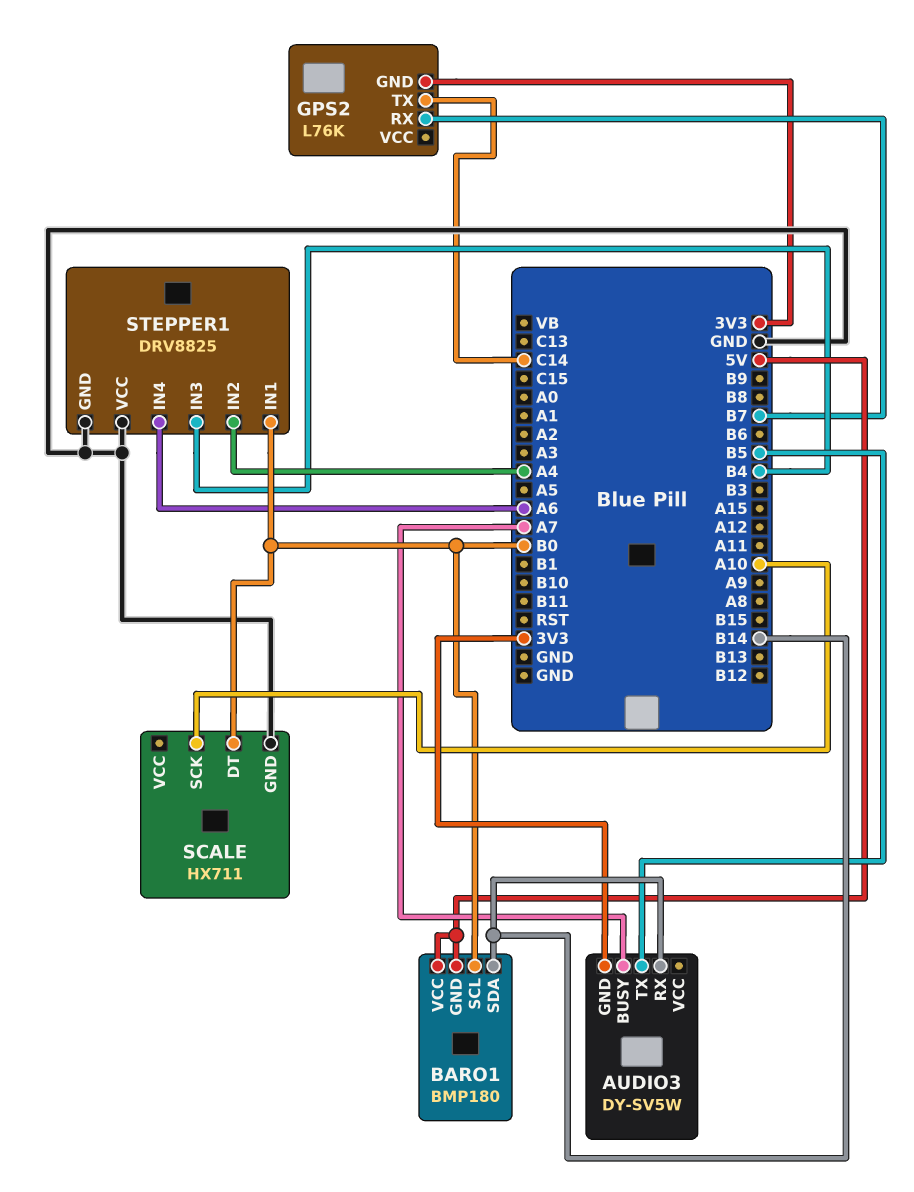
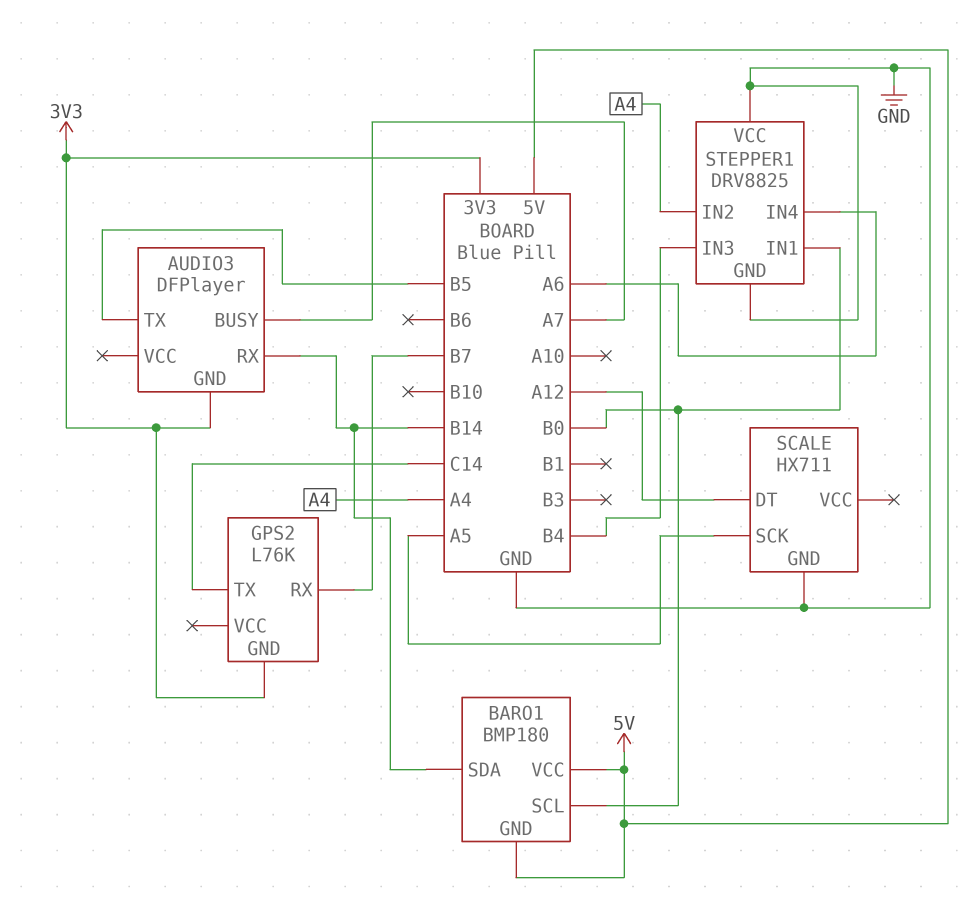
AUDIO3: DY-SV5W -> DFPlayer
SCALE pin DT: B0 -> A12
SCALE pin SCK: A10 -> A5

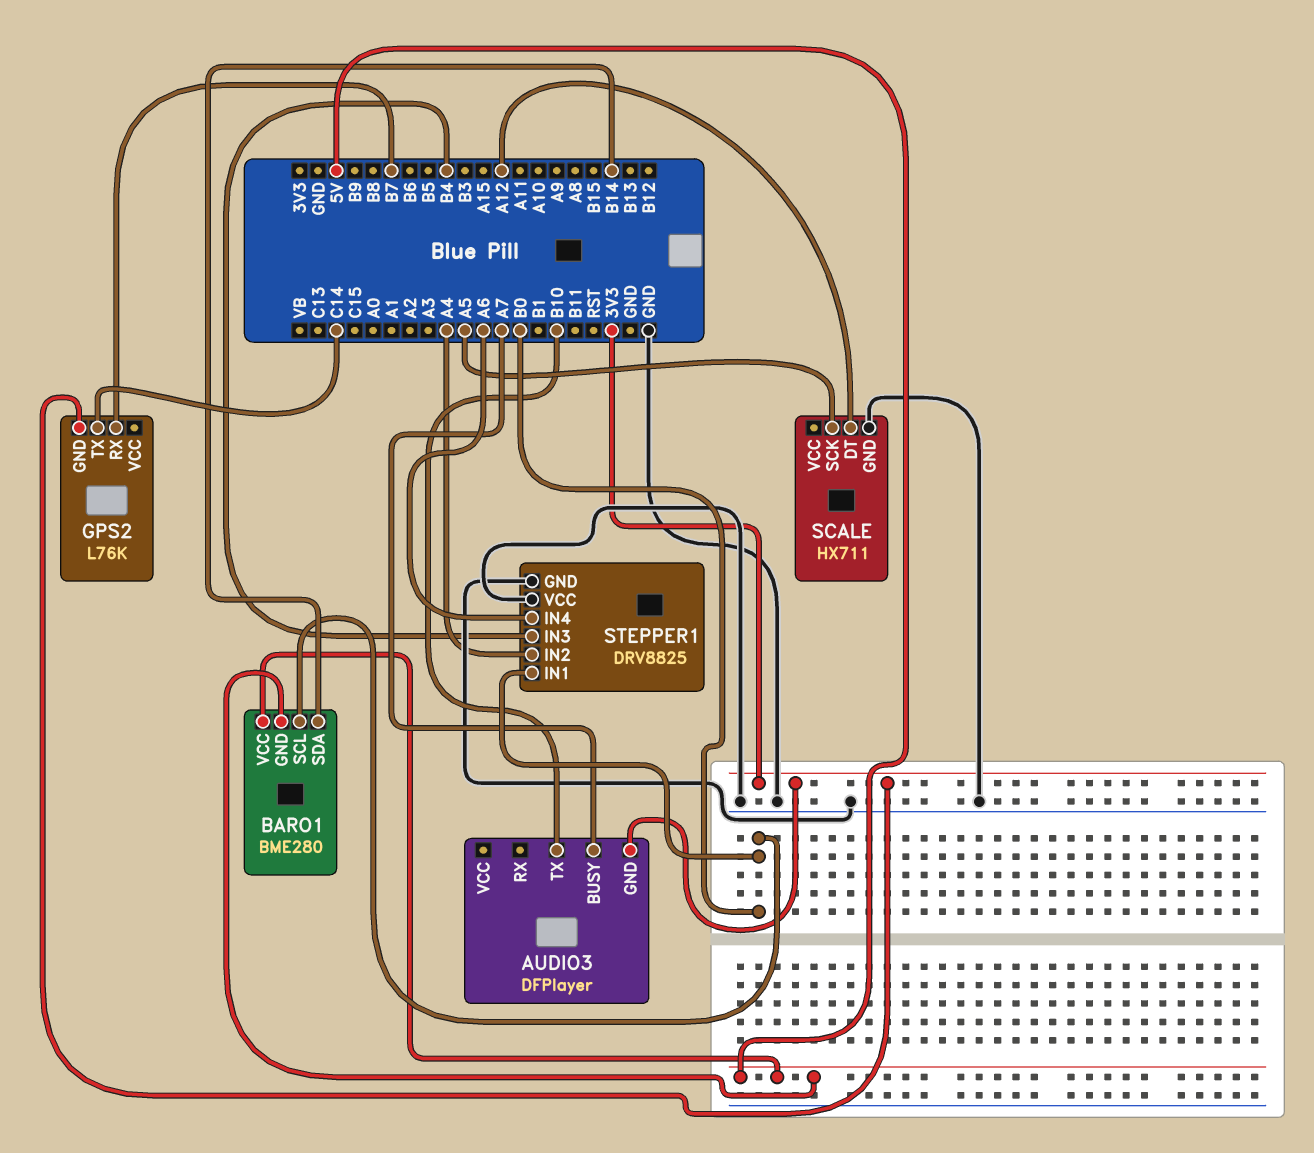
AUDIO3 pin RX: B14 -> none
AUDIO3 pin TX: B5 -> B10
BARO1: BMP180 -> BME280

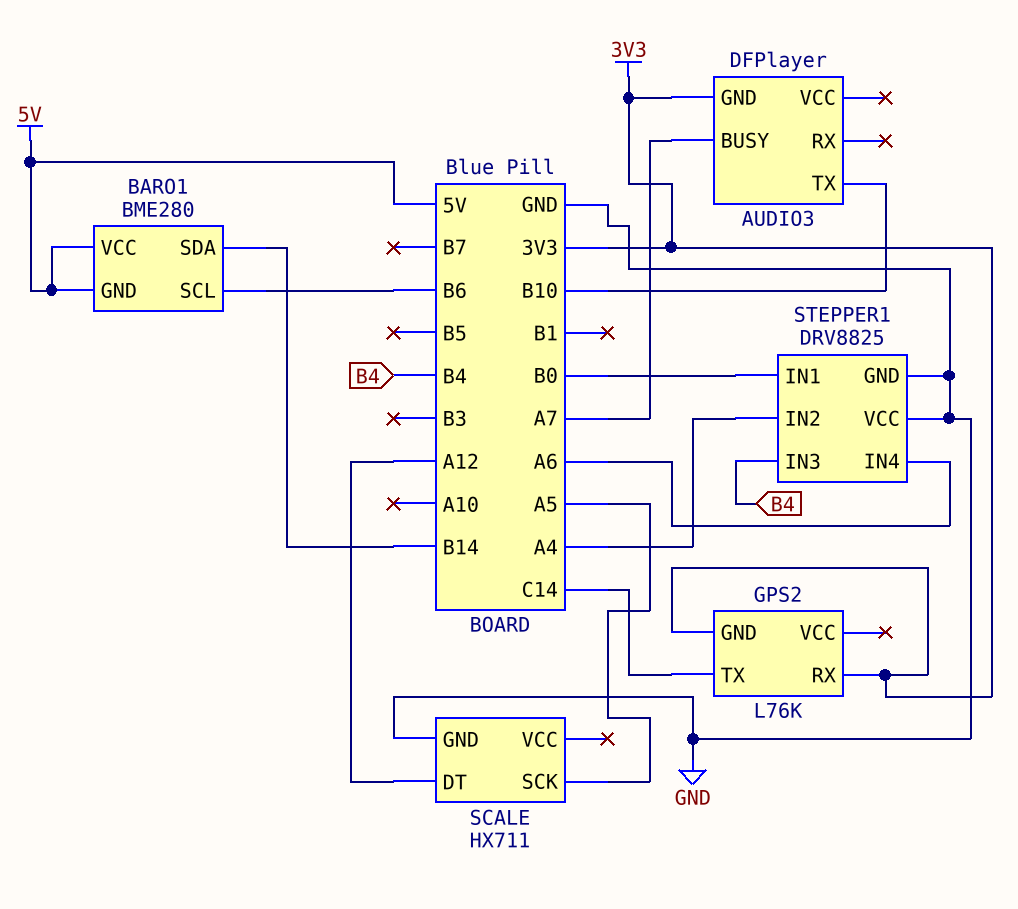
BARO1 pin SCL: B0 -> B6
GPS2 pin RX: B7 -> 3V3

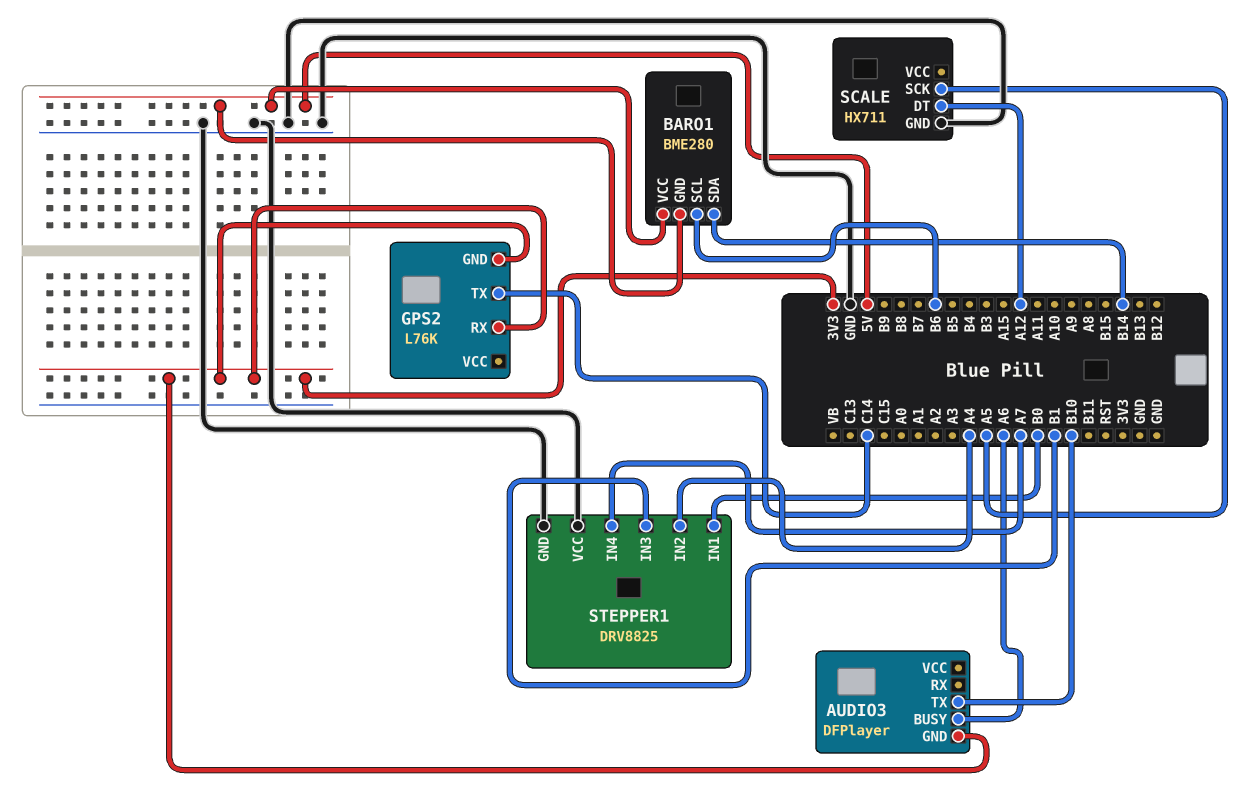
AUDIO3 pin BUSY: A7 -> A6
STEPPER1 pin IN3: B4 -> B1
STEPPER1 pin IN4: A6 -> A7

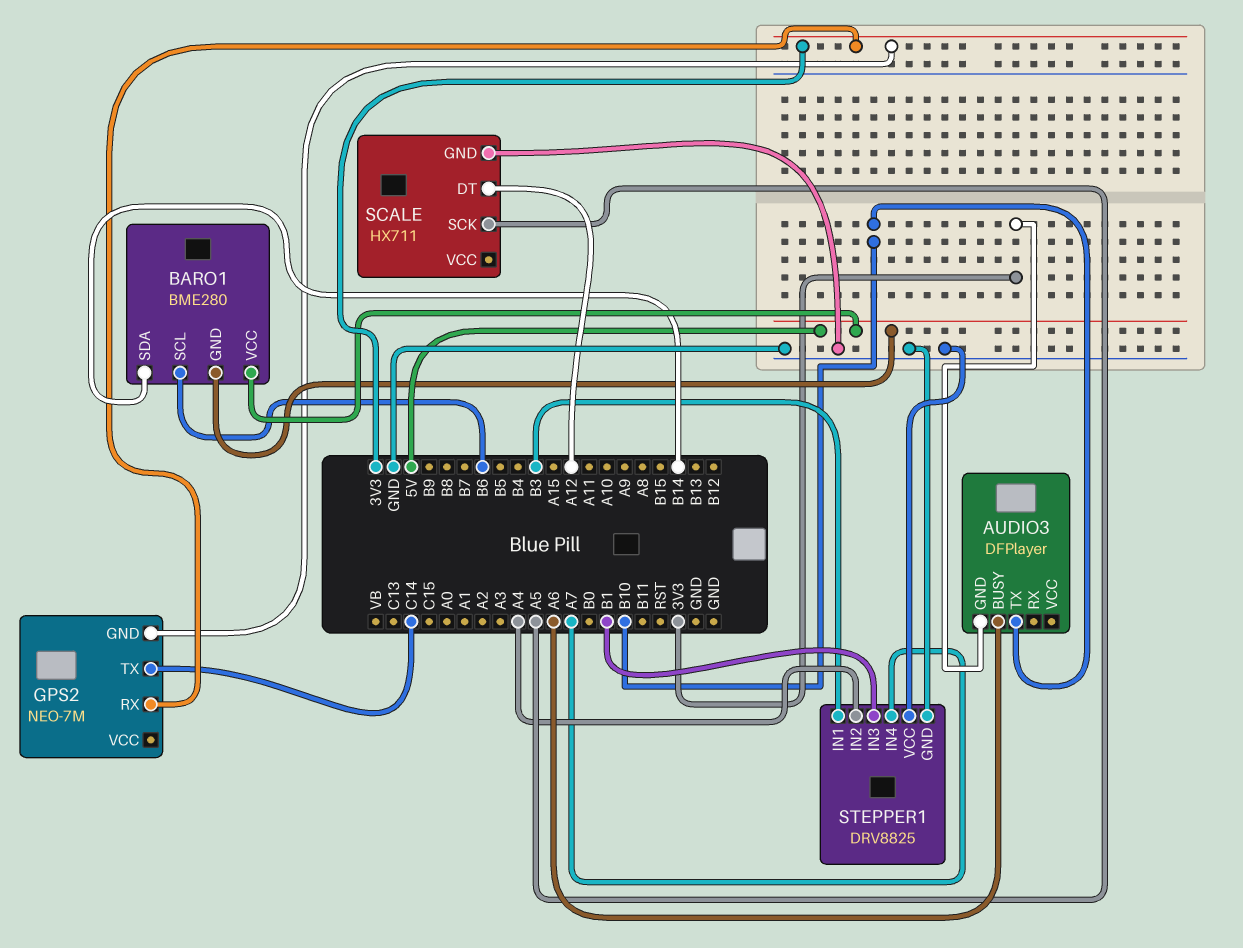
GPS2: L76K -> NEO-7M
STEPPER1 pin IN1: B0 -> B3

